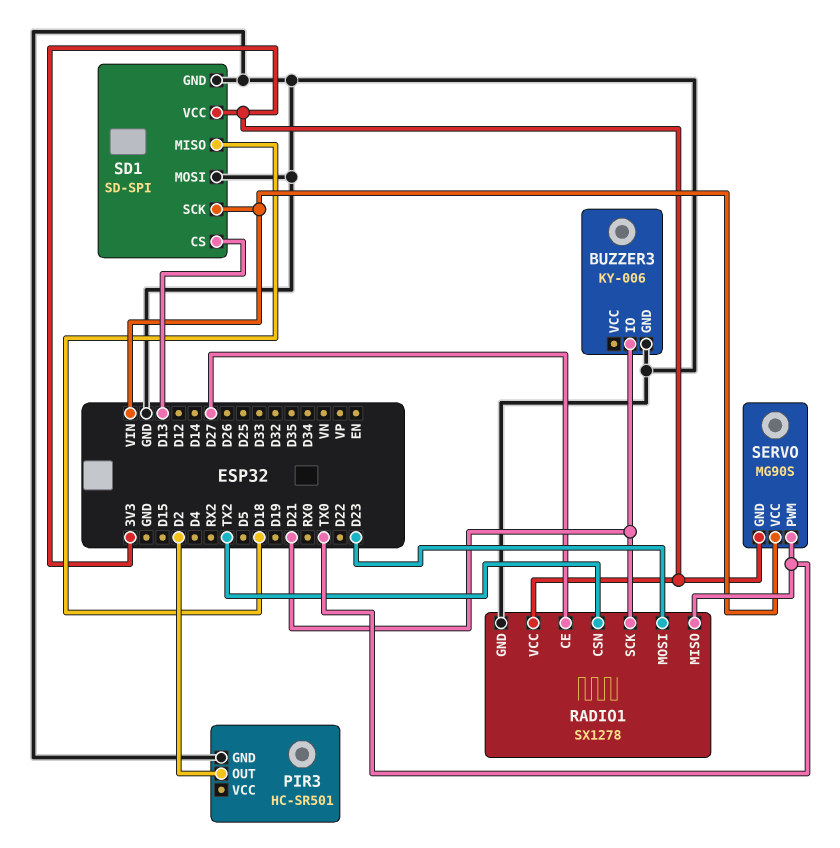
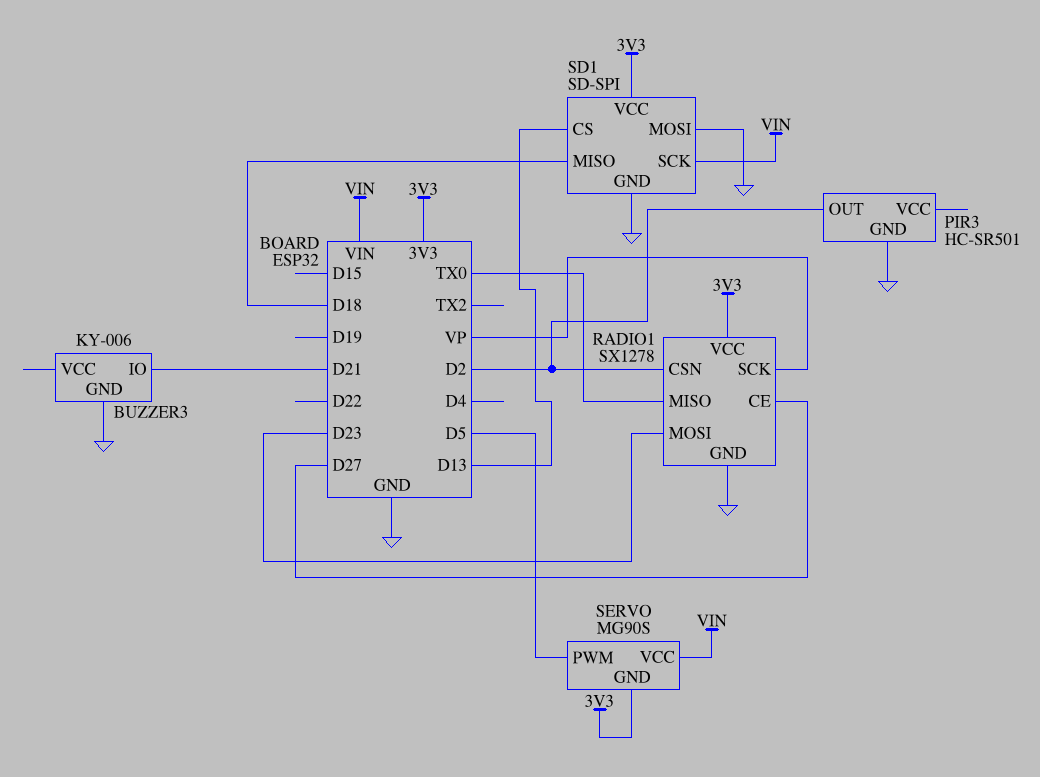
RADIO1 pin CSN: TX2 -> D2
RADIO1 pin SCK: D21 -> VP
SERVO pin PWM: TX0 -> D5

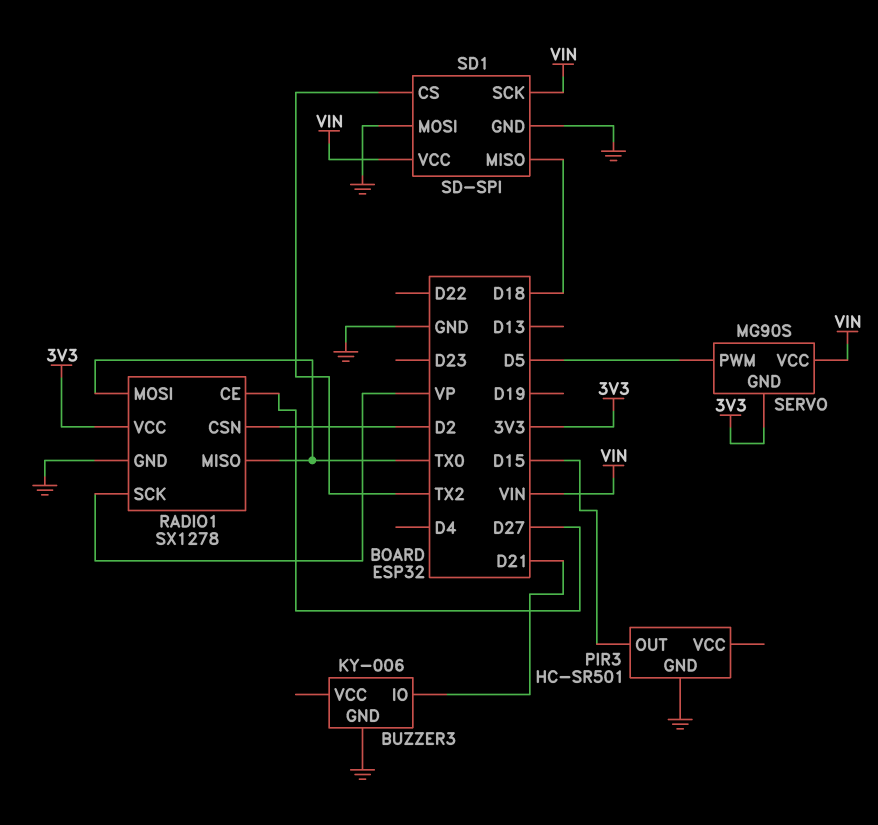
PIR3 pin OUT: D2 -> D15
RADIO1 pin MOSI: D23 -> TX0
SD1 pin CS: D13 -> TX2
SD1 pin VCC: 3V3 -> VIN

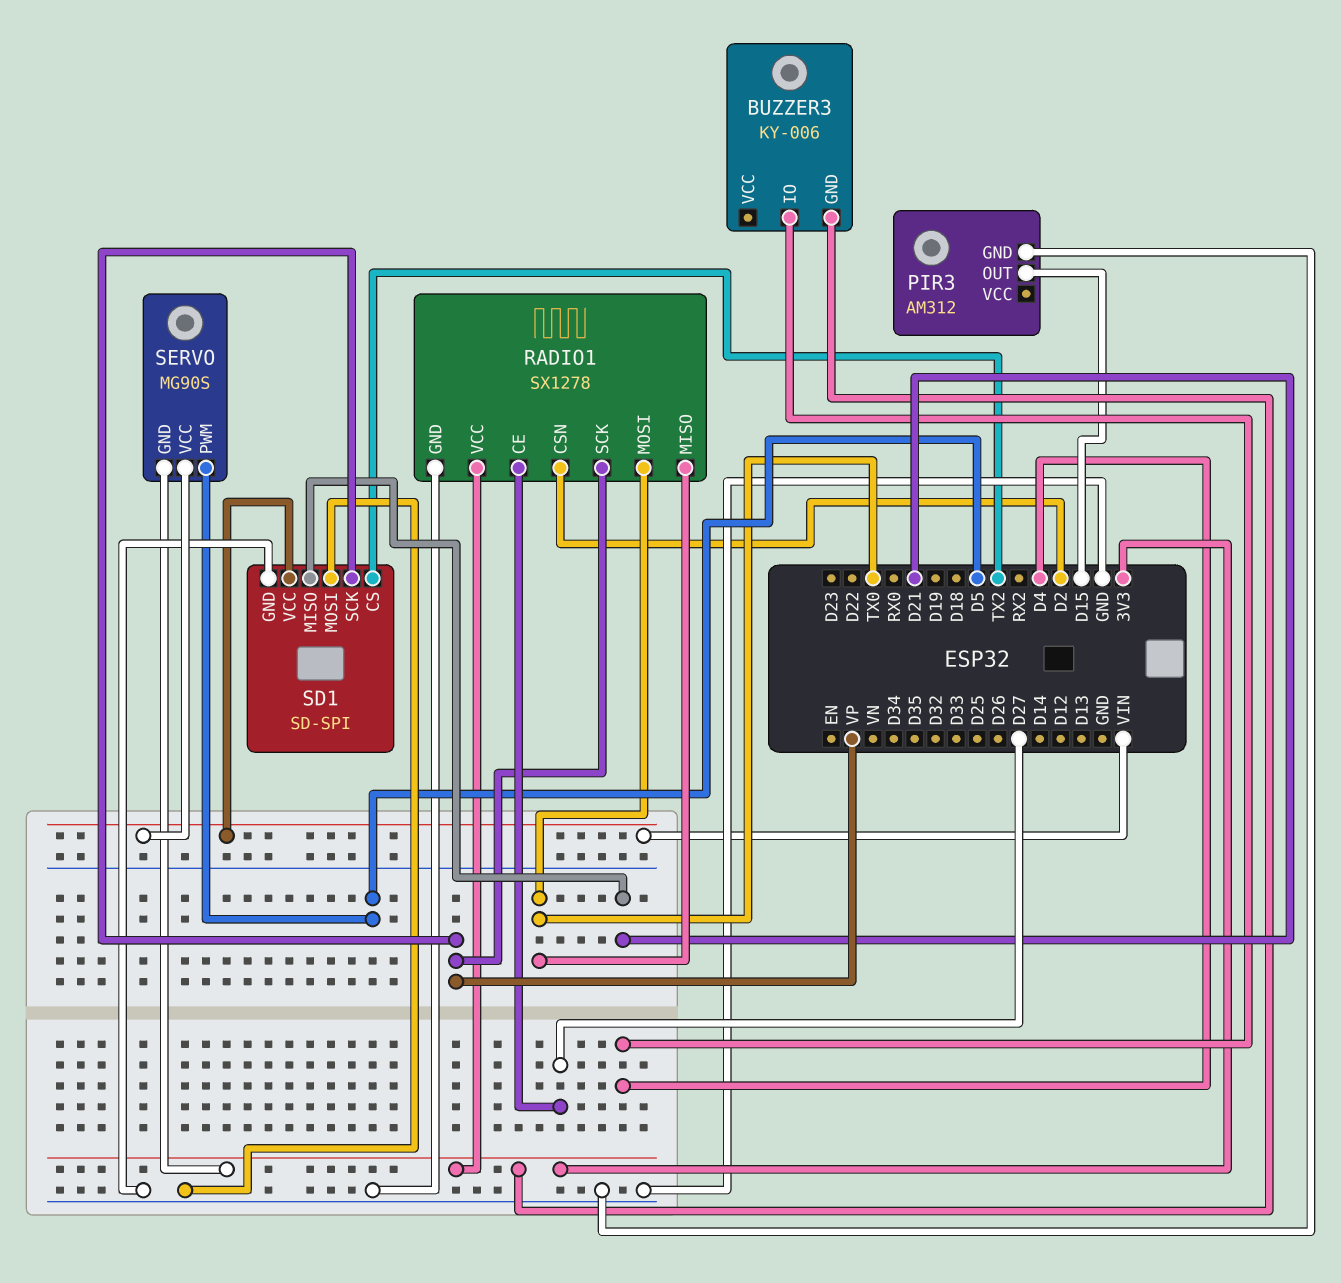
BUZZER3 pin GND: GND -> 3V3
BUZZER3 pin IO: D21 -> D4
PIR3: HC-SR501 -> AM312
SD1 pin MISO: D18 -> D21
SD1 pin SCK: VIN -> VP

